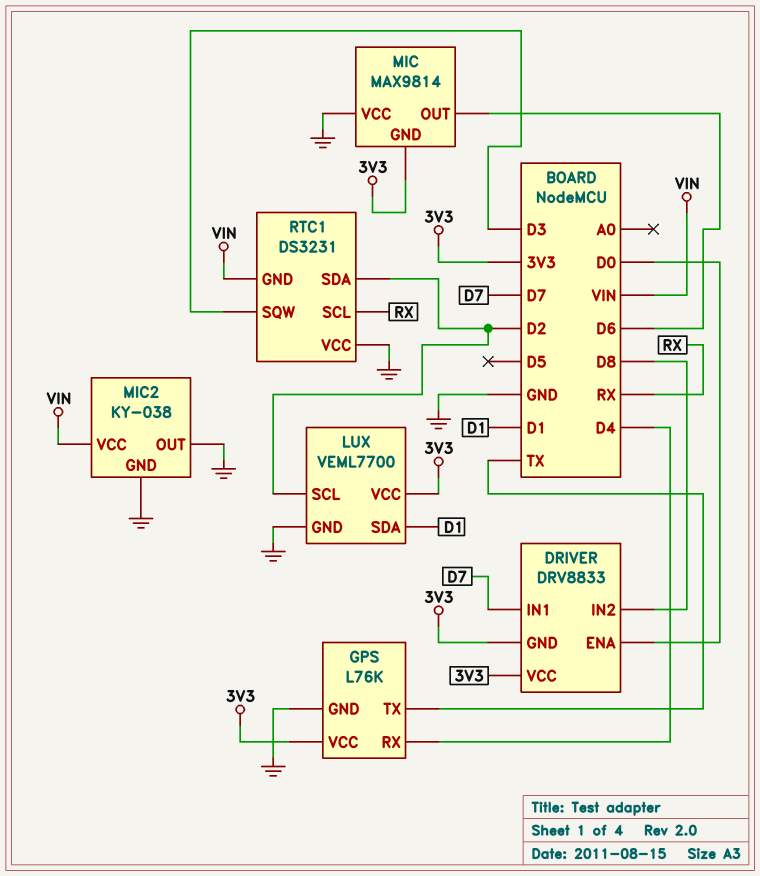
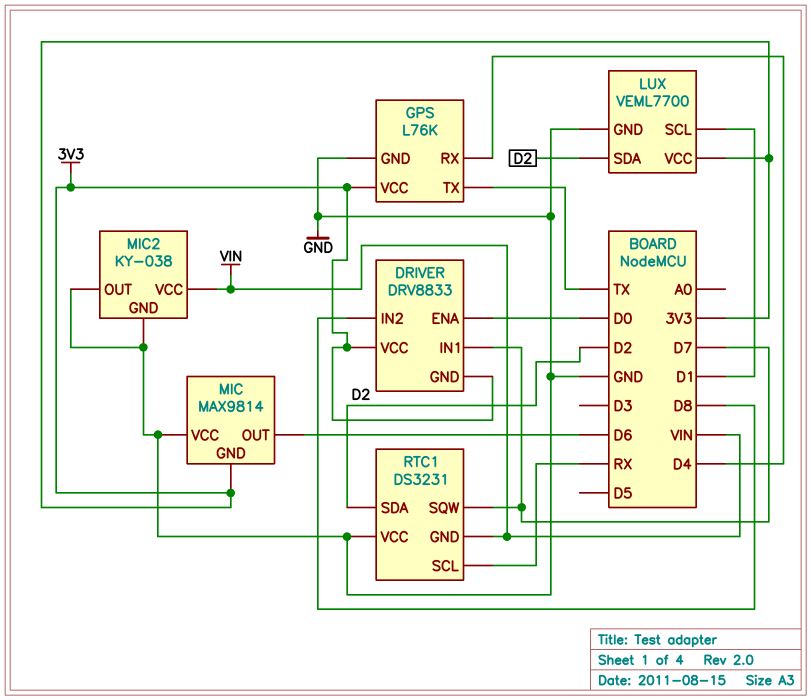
LUX pin SCL: D2 -> D1
LUX pin SDA: D1 -> D2
RTC1 pin SQW: D3 -> D7

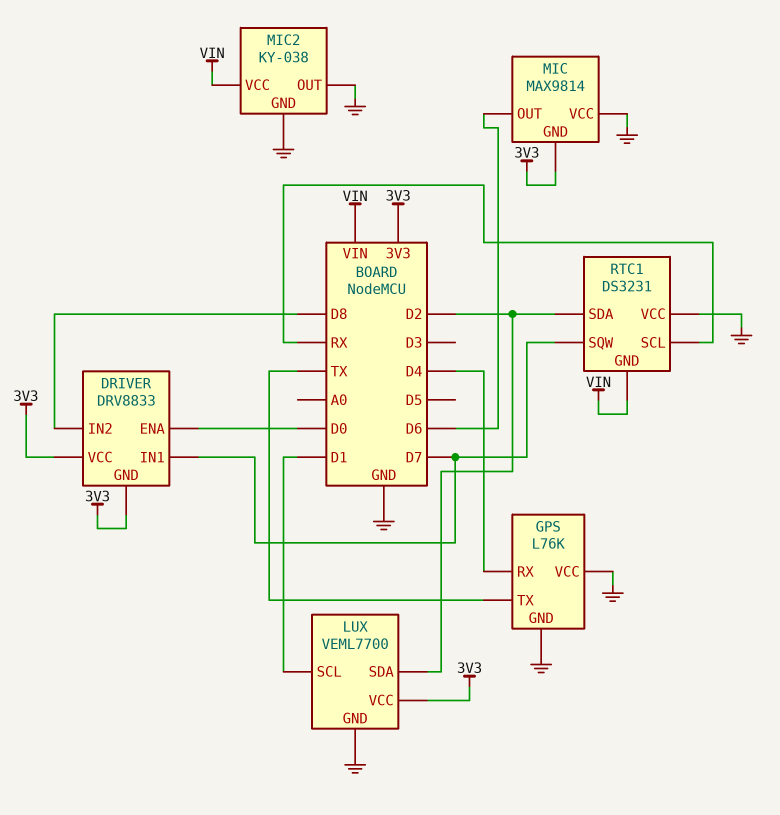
GPS pin VCC: 3V3 -> GND

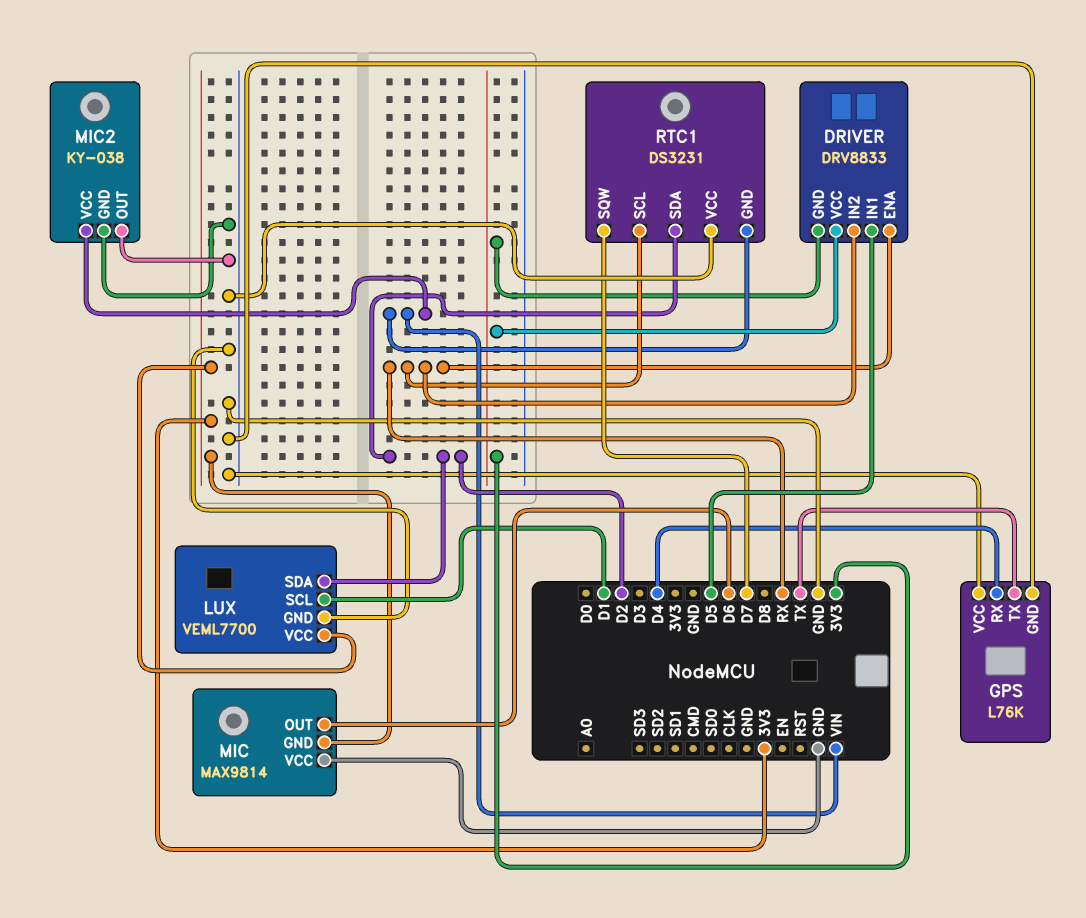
DRIVER pin ENA: D0 -> RX
DRIVER pin IN1: D7 -> D5
DRIVER pin IN2: D8 -> RX

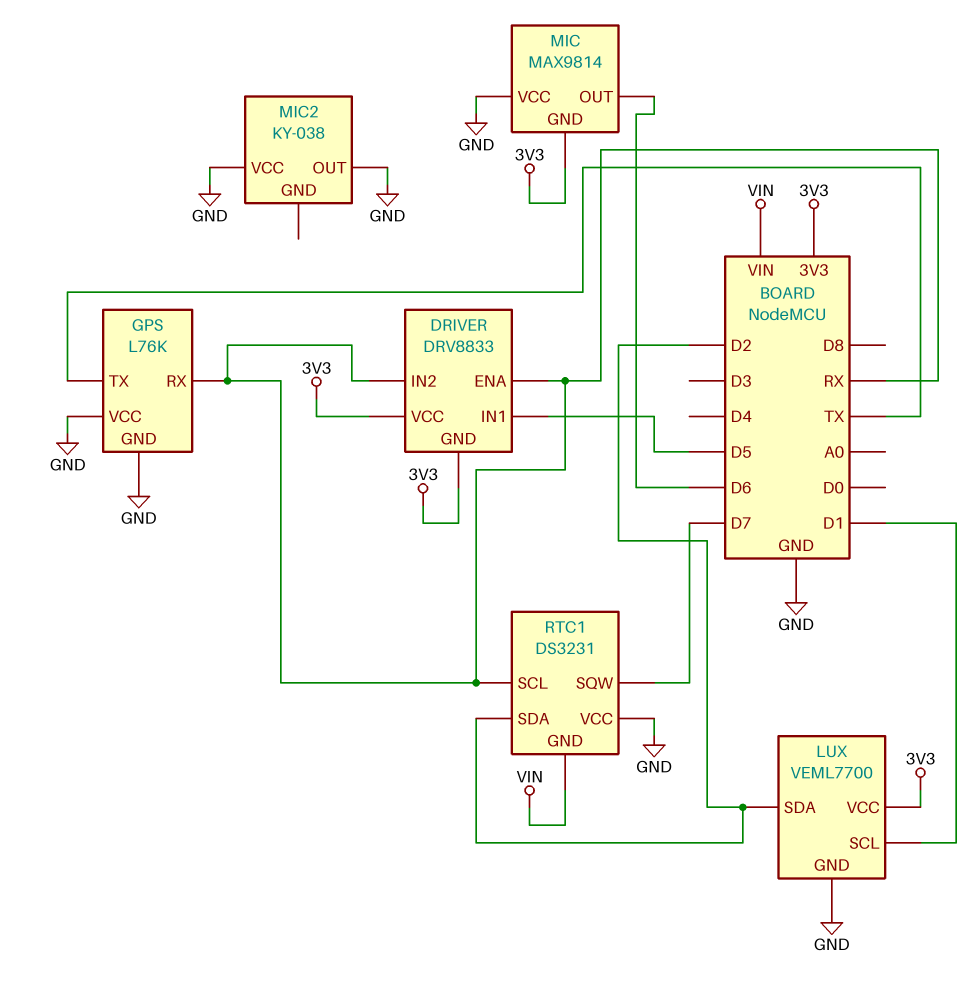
GPS pin RX: D4 -> RX
MIC2 pin GND: GND -> none
MIC2 pin VCC: VIN -> GND

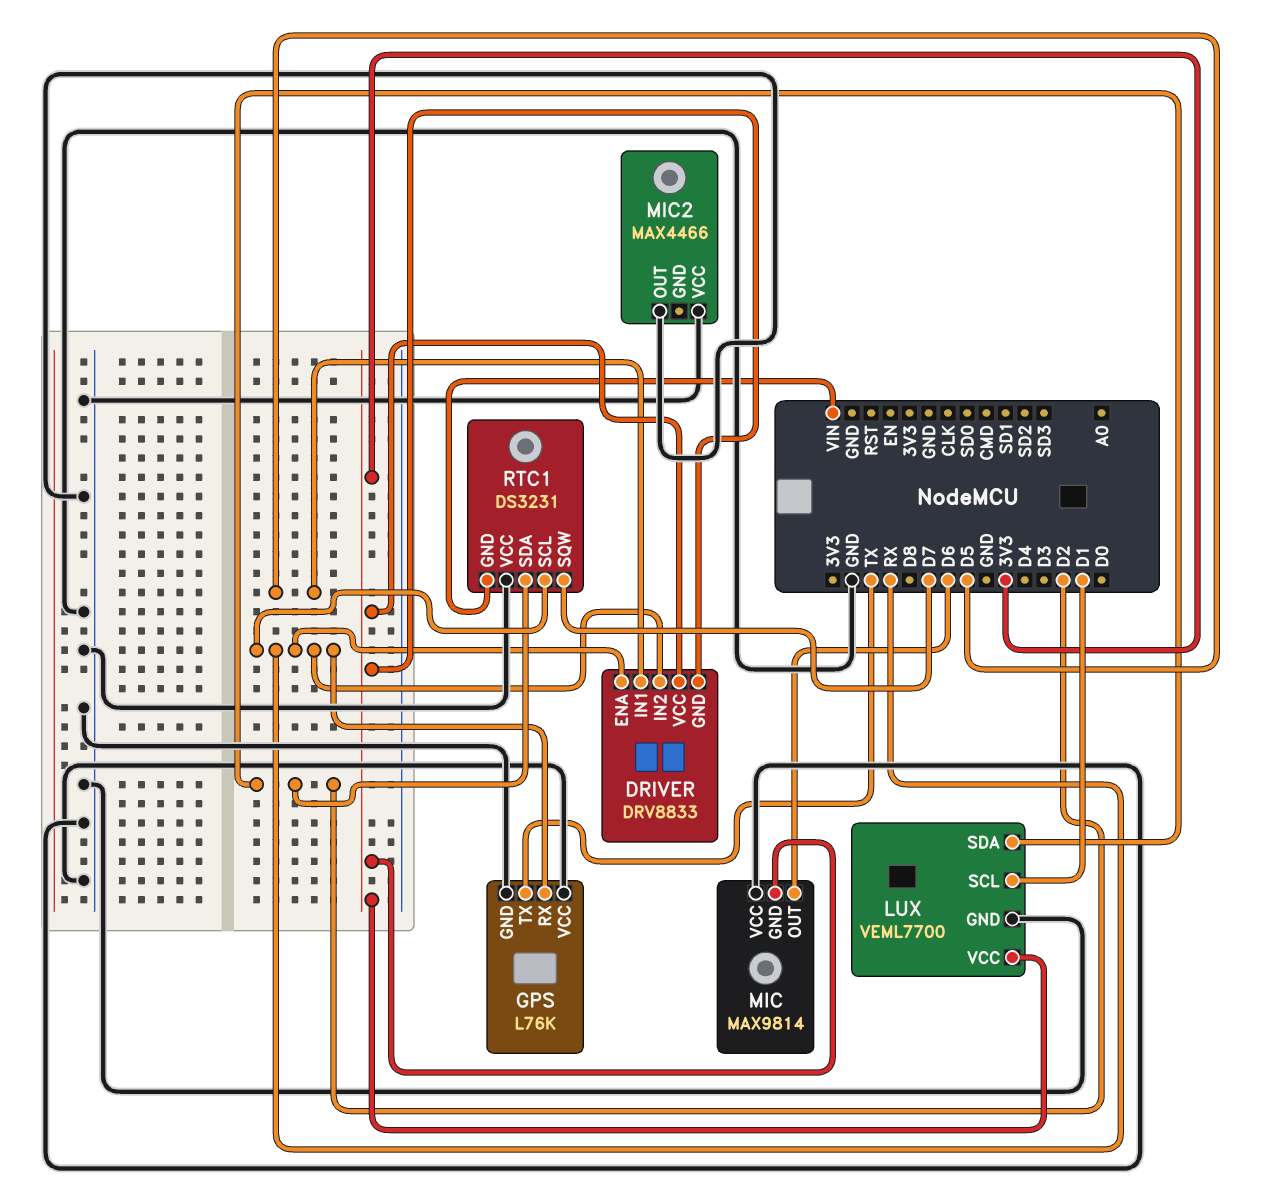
MIC2: KY-038 -> MAX4466

